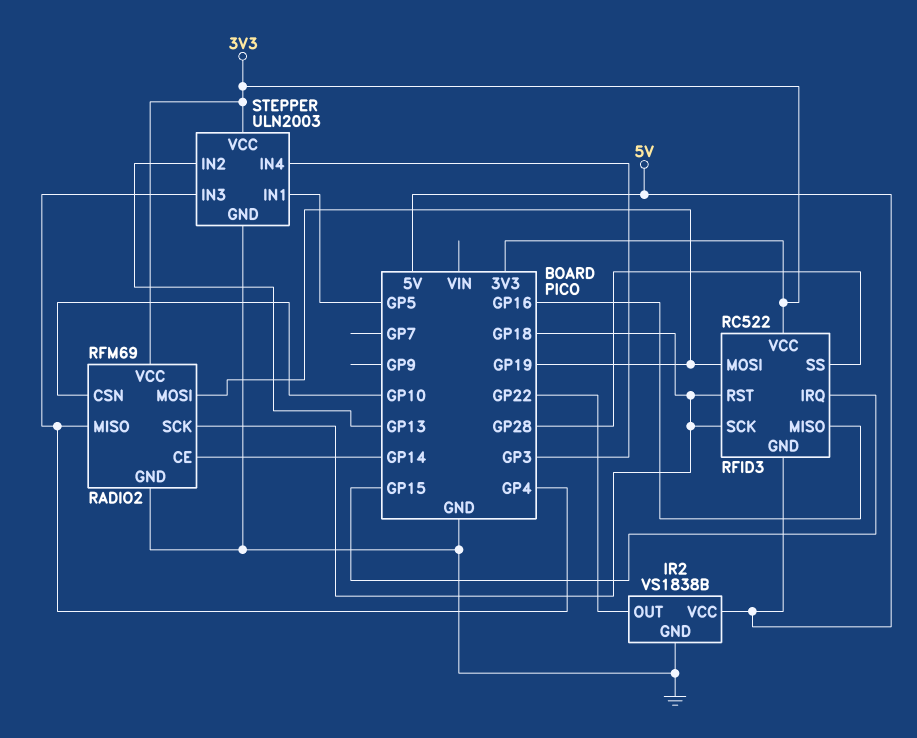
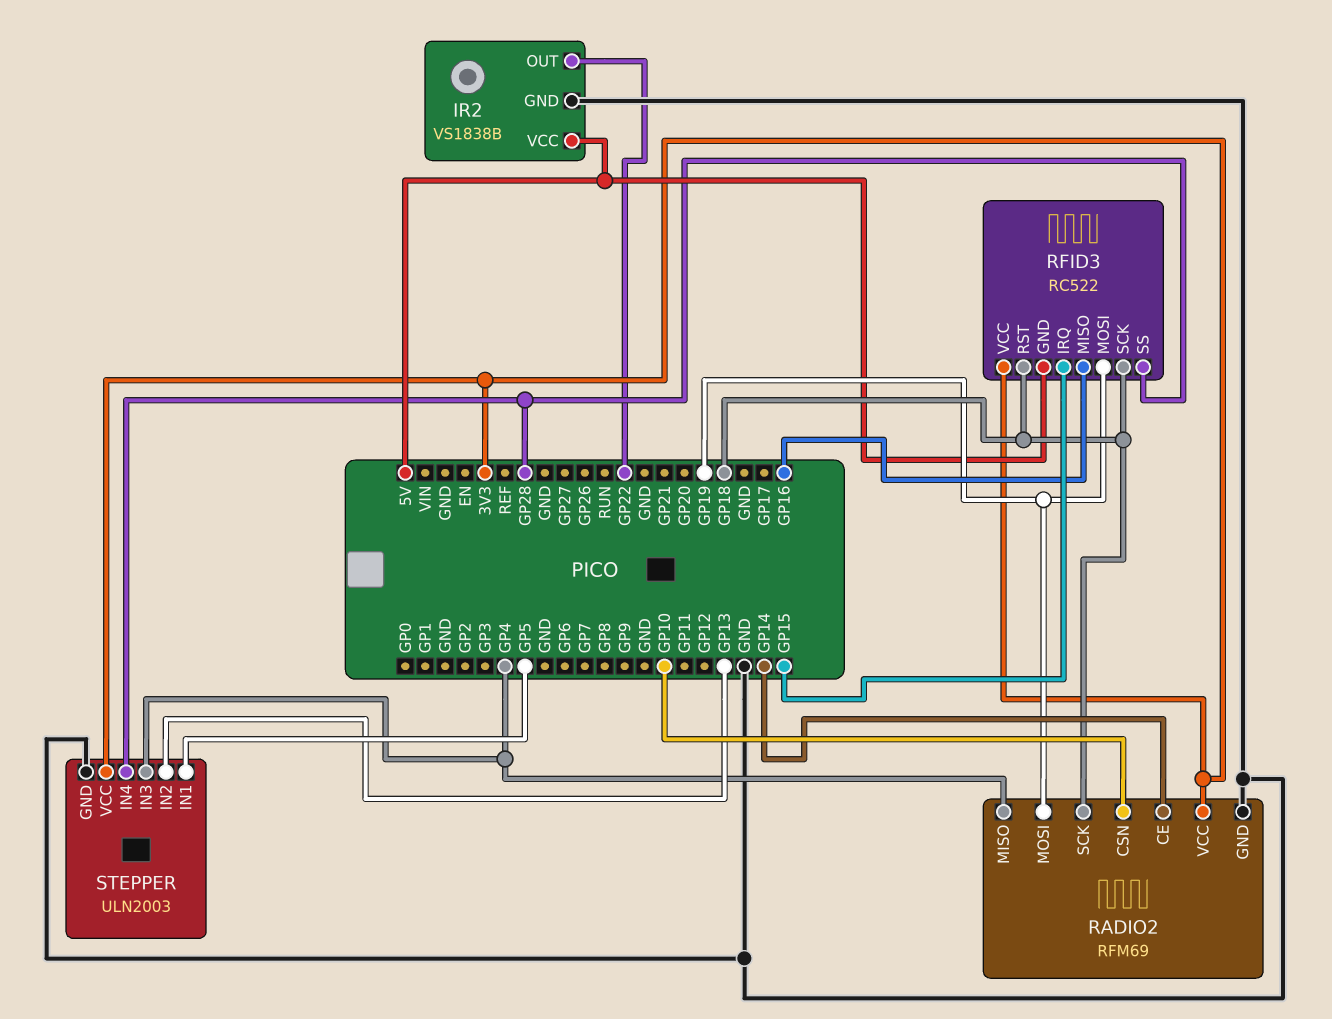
STEPPER pin IN4: GP3 -> GP28

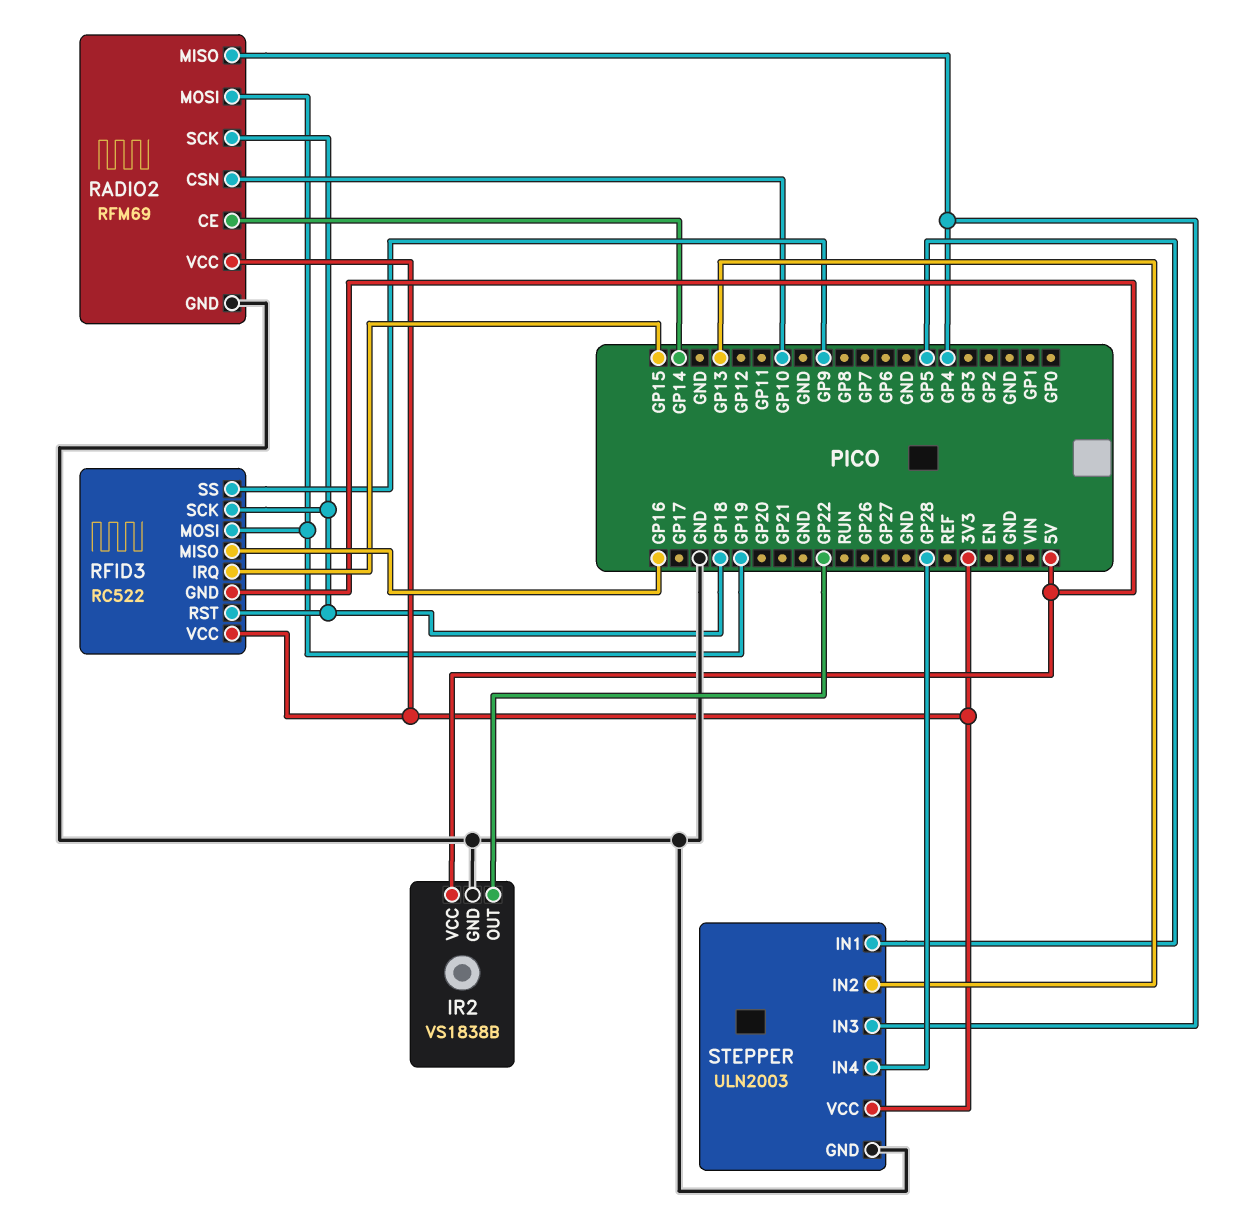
RFID3 pin SS: GP28 -> GP9

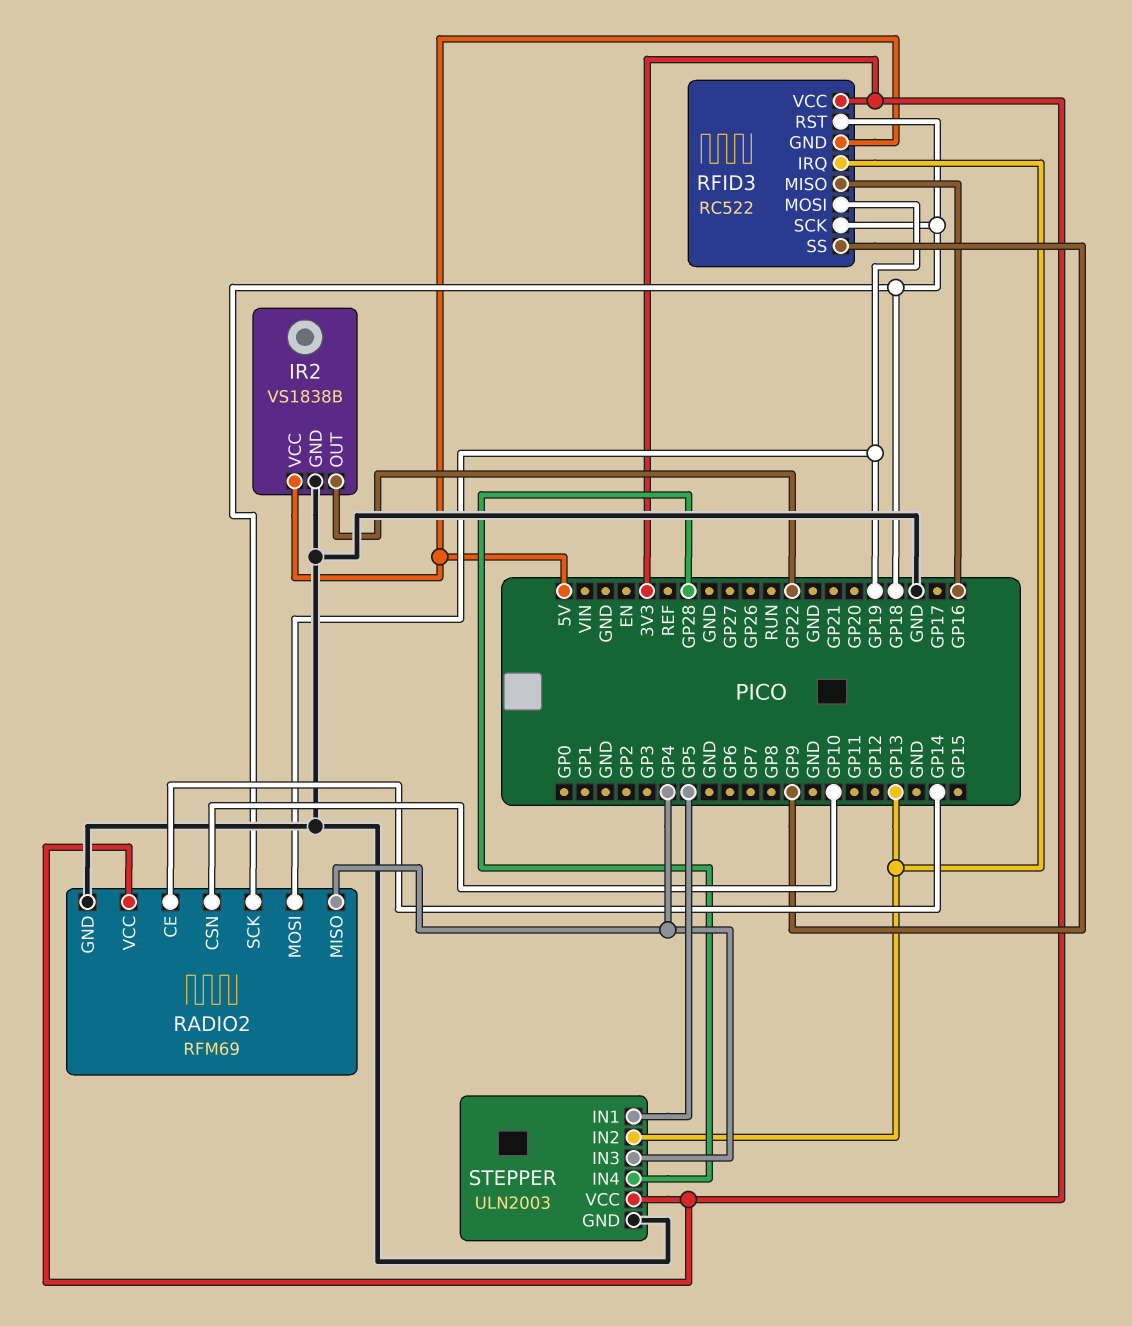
RFID3 pin IRQ: GP15 -> GP13

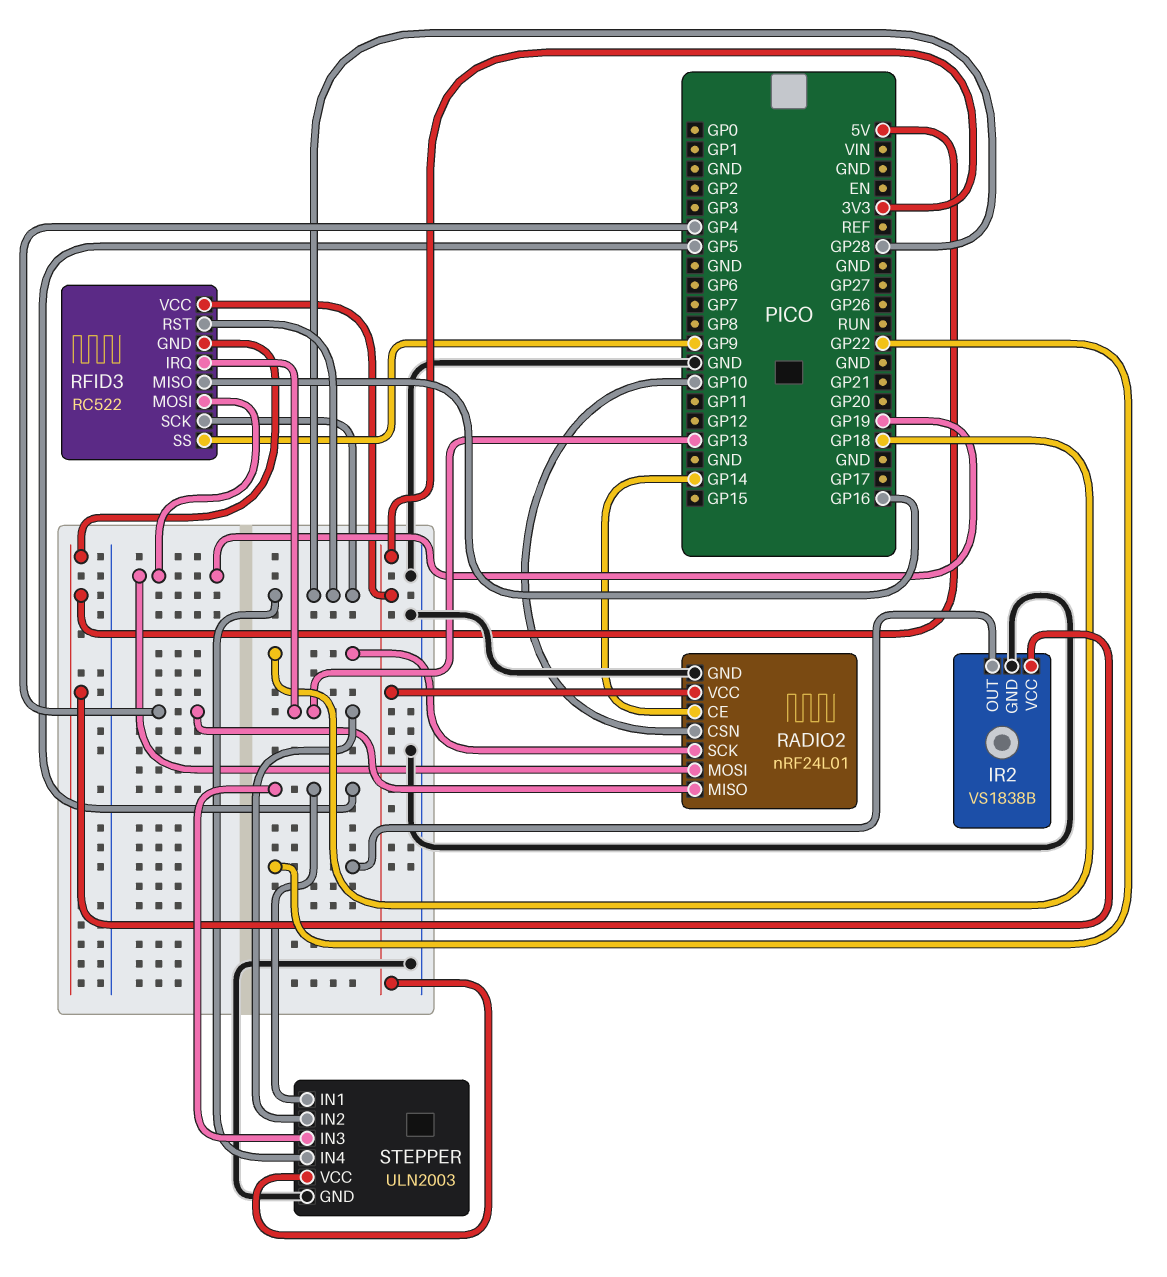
RADIO2: RFM69 -> nRF24L01
RFID3 pin RST: GP18 -> GP28
RFID3 pin SCK: GP18 -> GP28
STEPPER pin IN3: GP4 -> GP5

